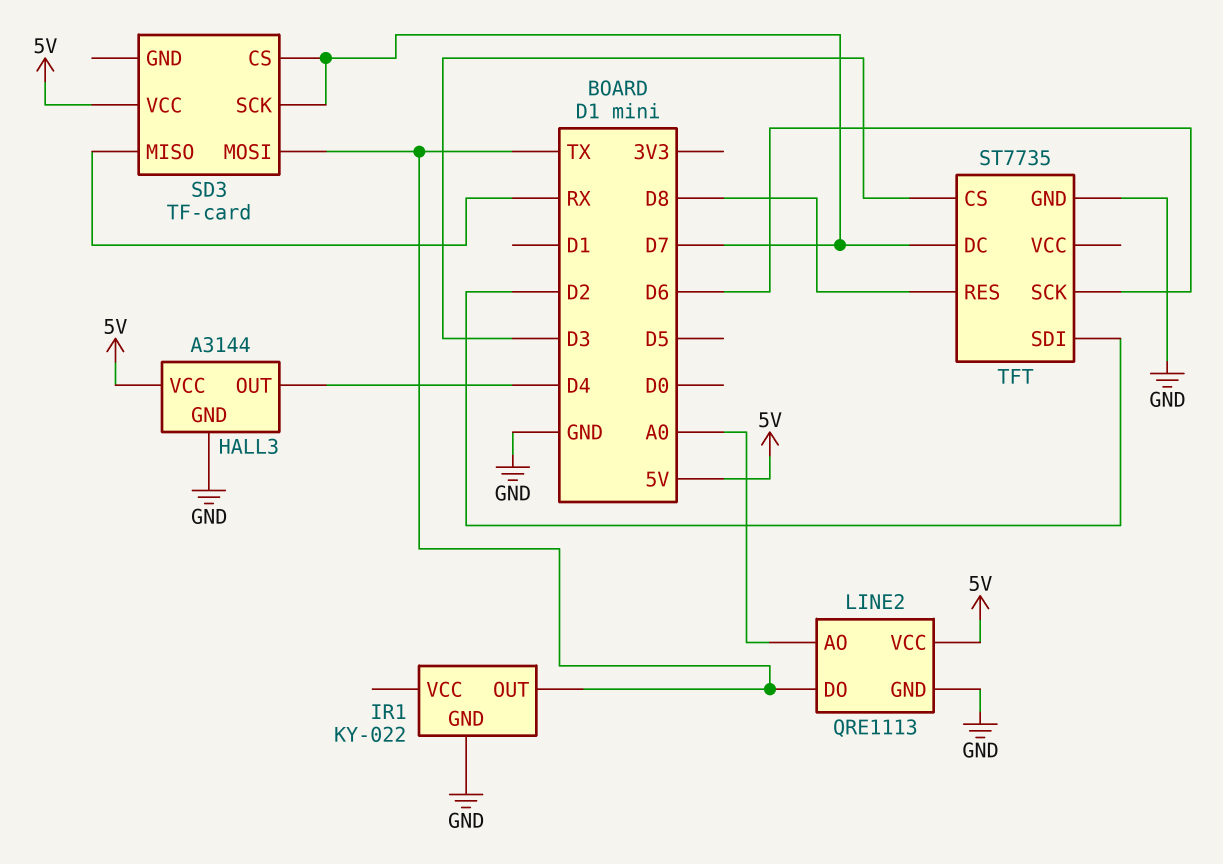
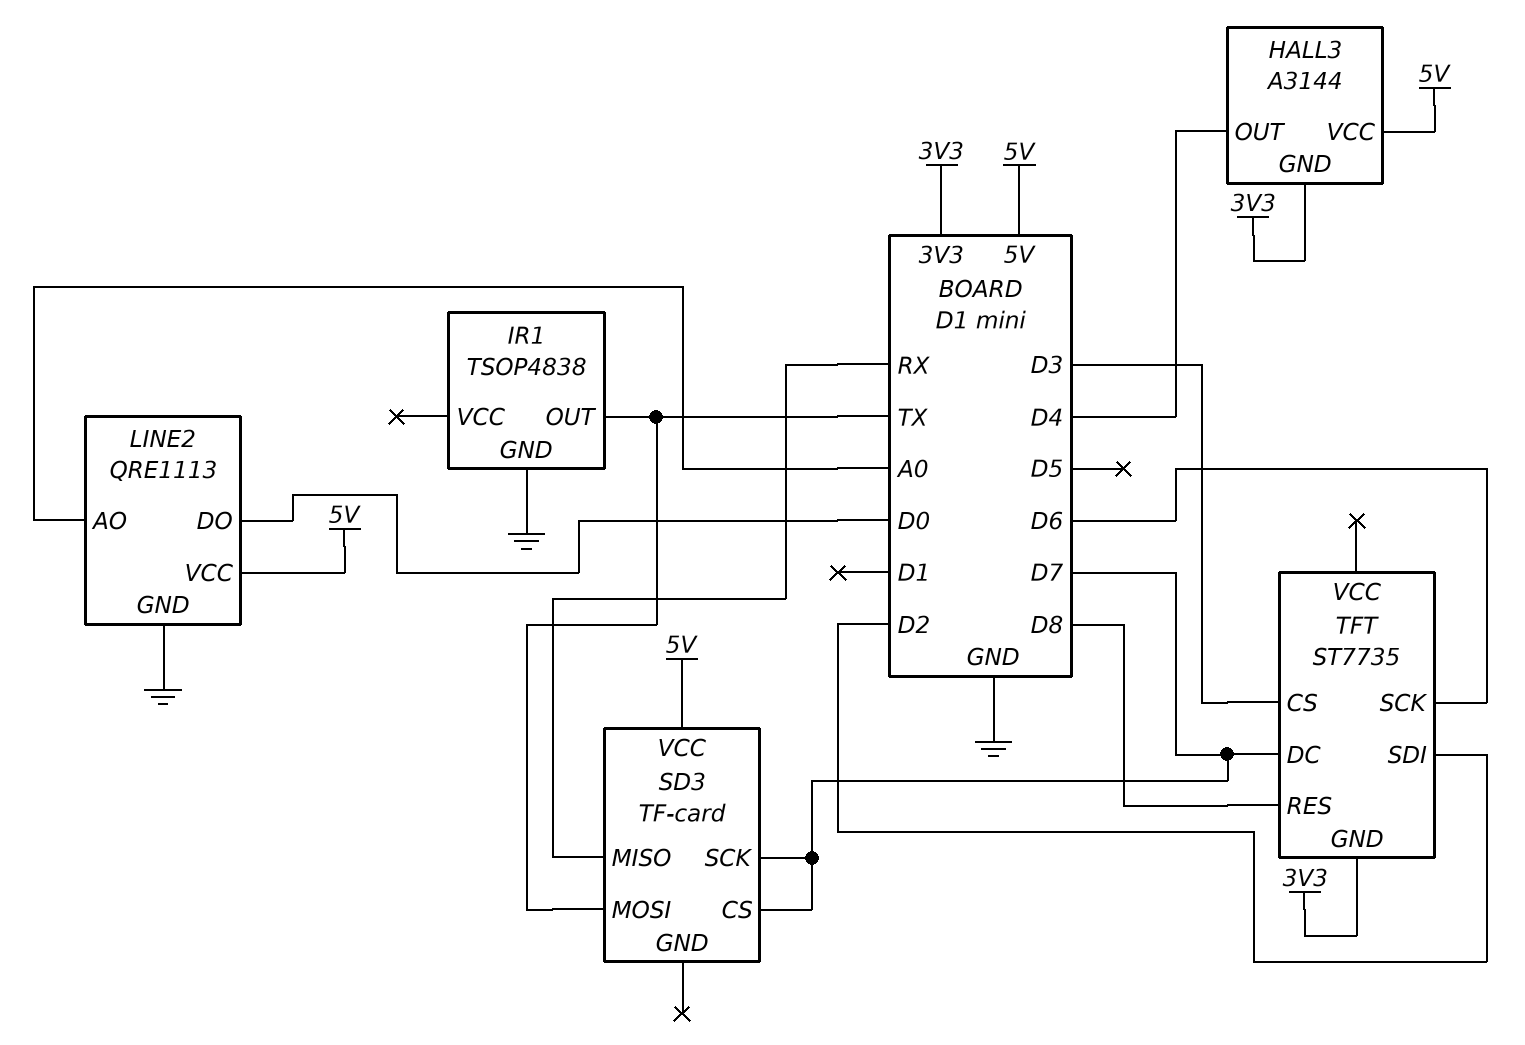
HALL3 pin GND: GND -> 3V3
IR1: KY-022 -> TSOP4838
LINE2 pin DO: TX -> D0
TFT pin GND: GND -> 3V3

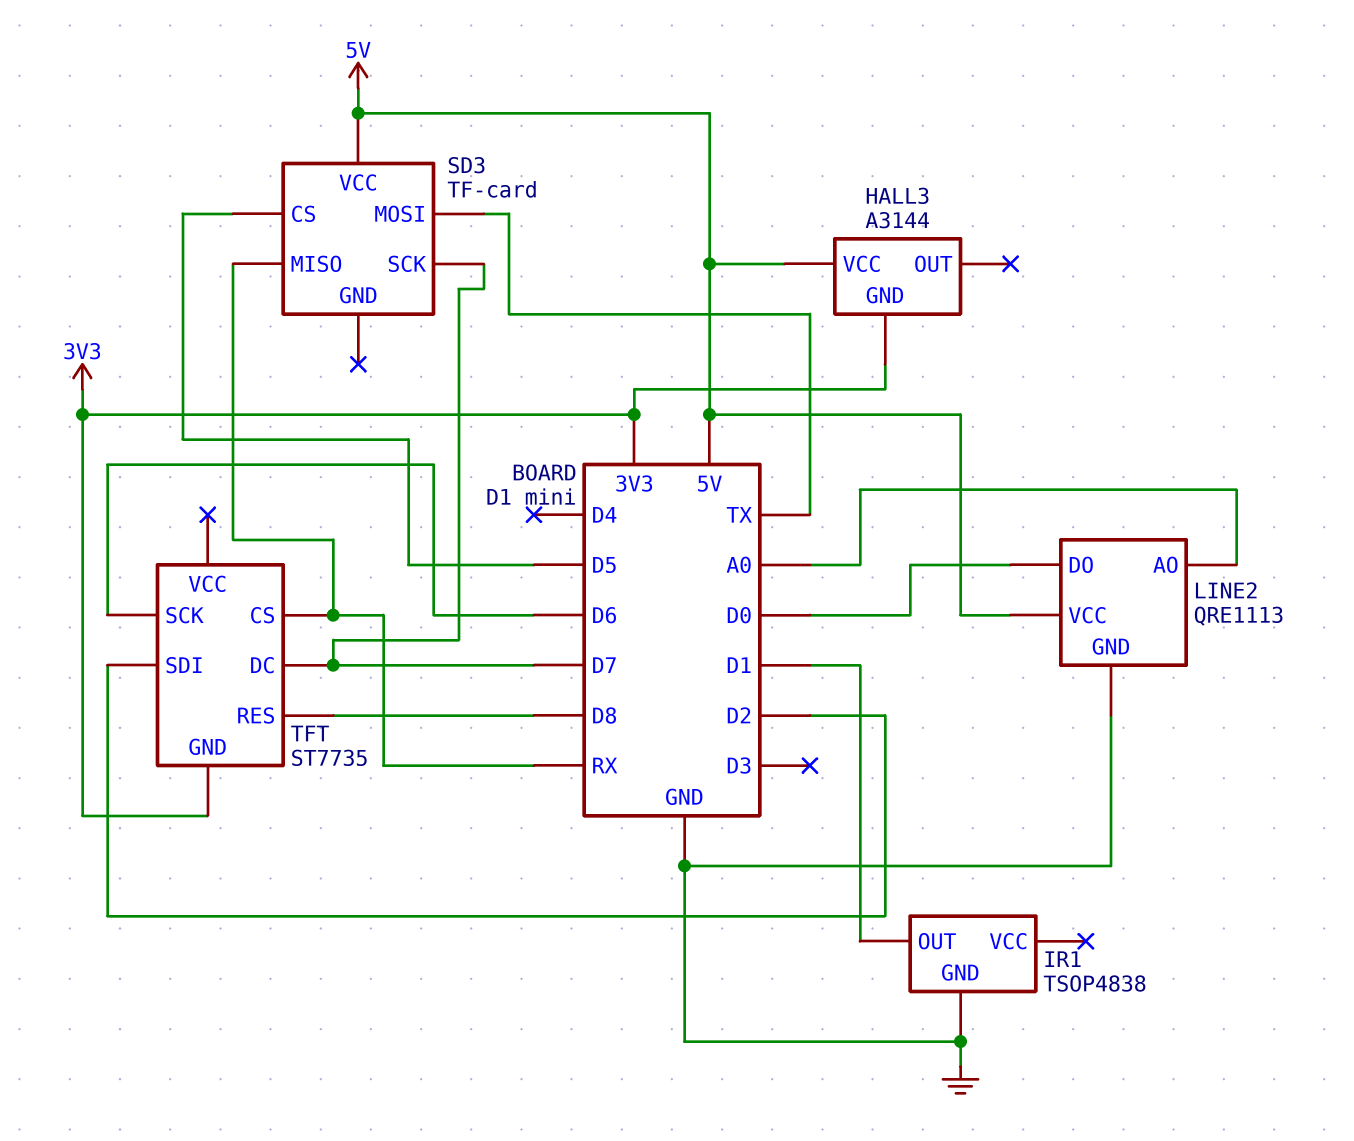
HALL3 pin OUT: D4 -> none
IR1 pin OUT: TX -> D1
SD3 pin CS: D7 -> D5
TFT pin CS: D3 -> RX

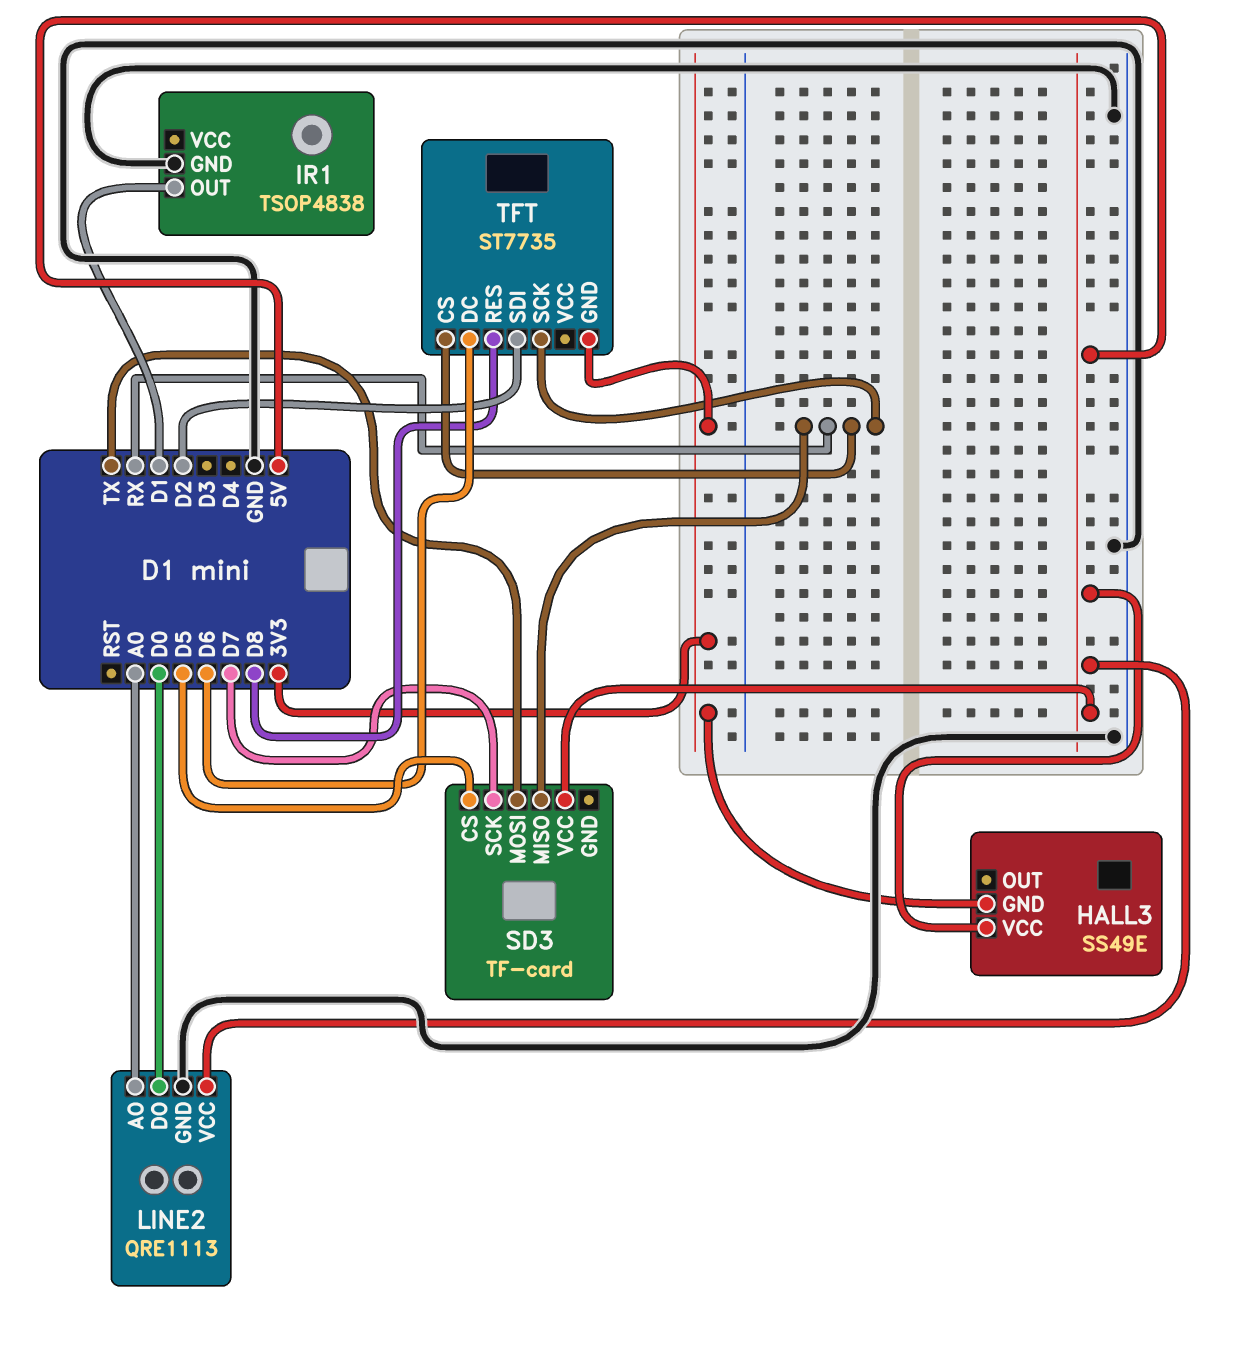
HALL3: A3144 -> SS49E
TFT pin DC: D7 -> D6
TFT pin SCK: D6 -> RX

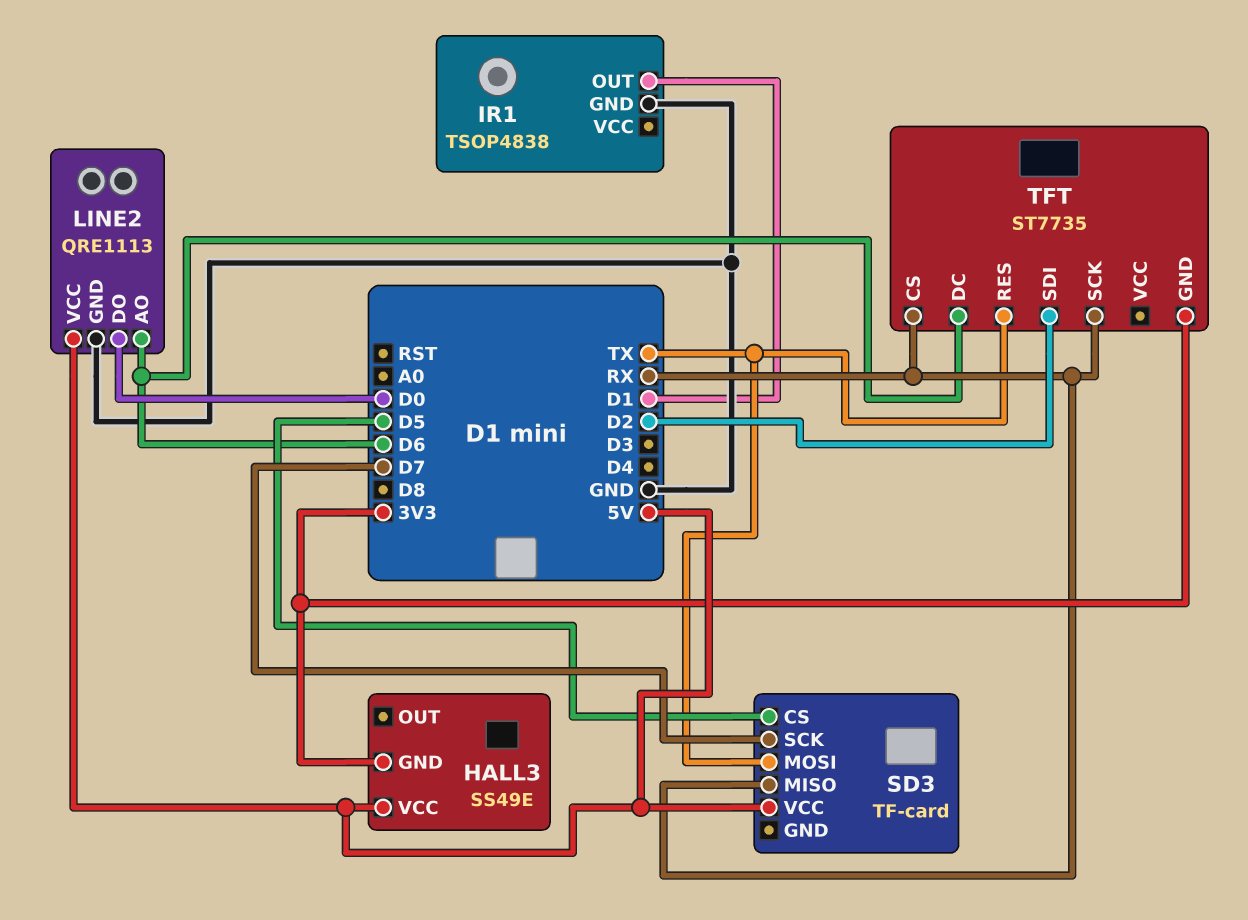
LINE2 pin AO: A0 -> D6
TFT pin RES: D8 -> TX

